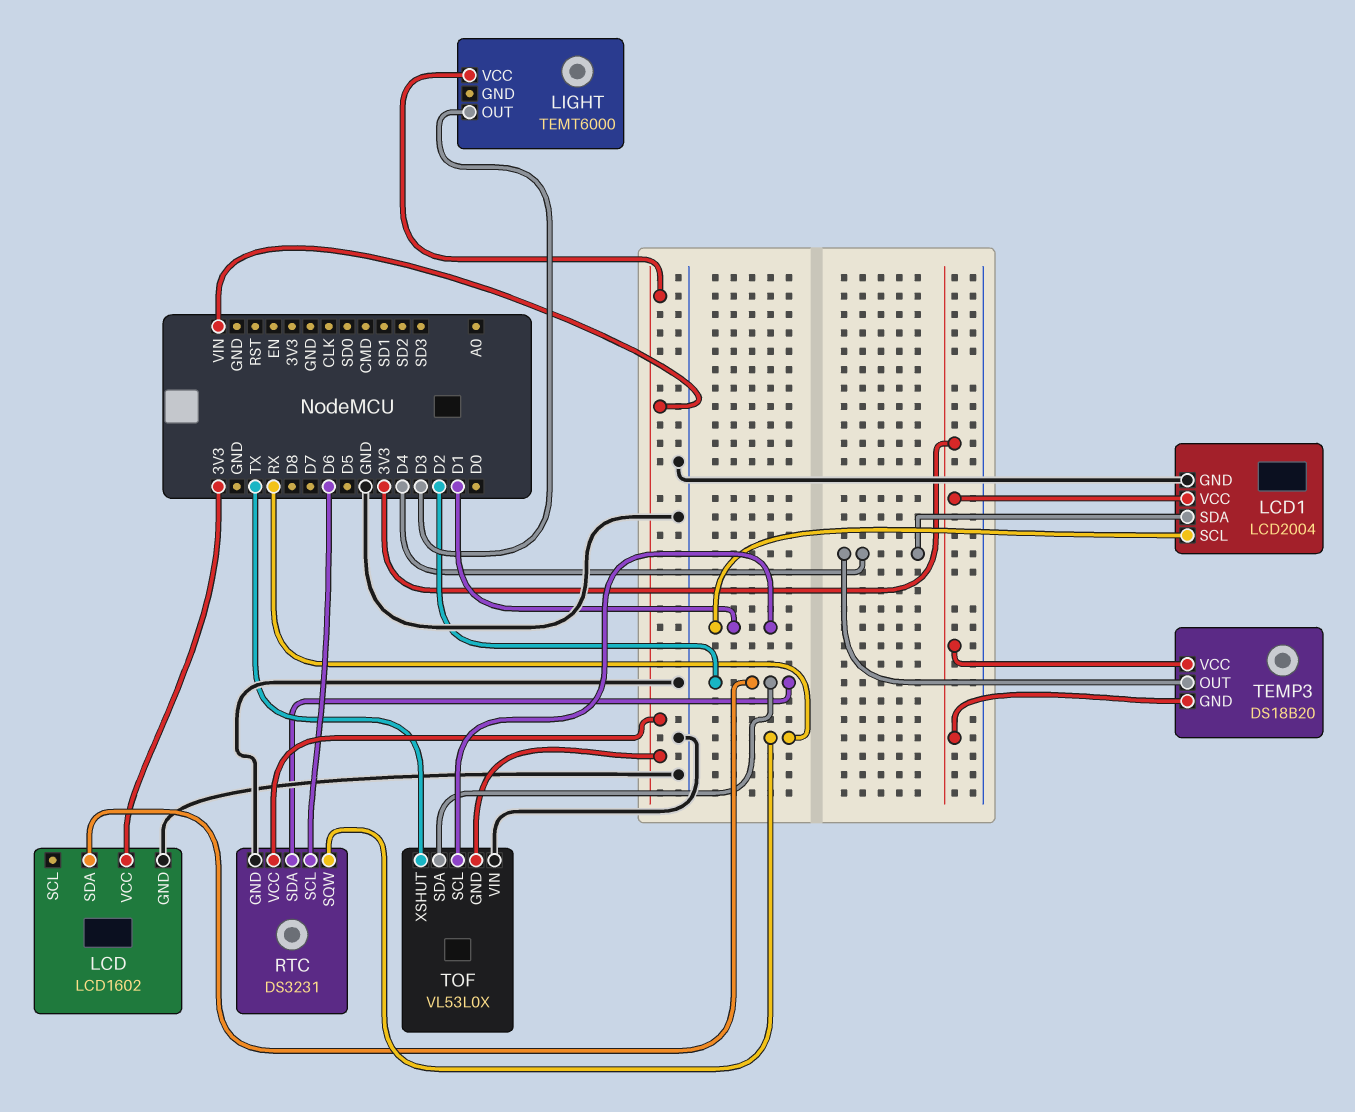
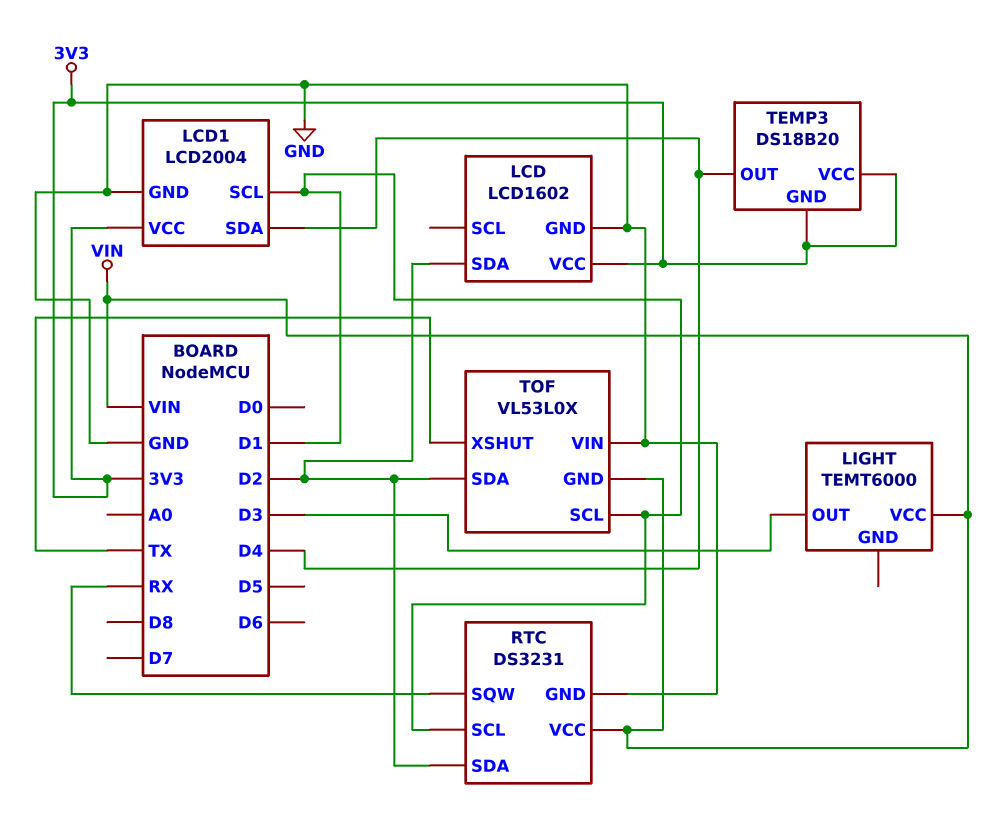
RTC pin SCL: D6 -> D1

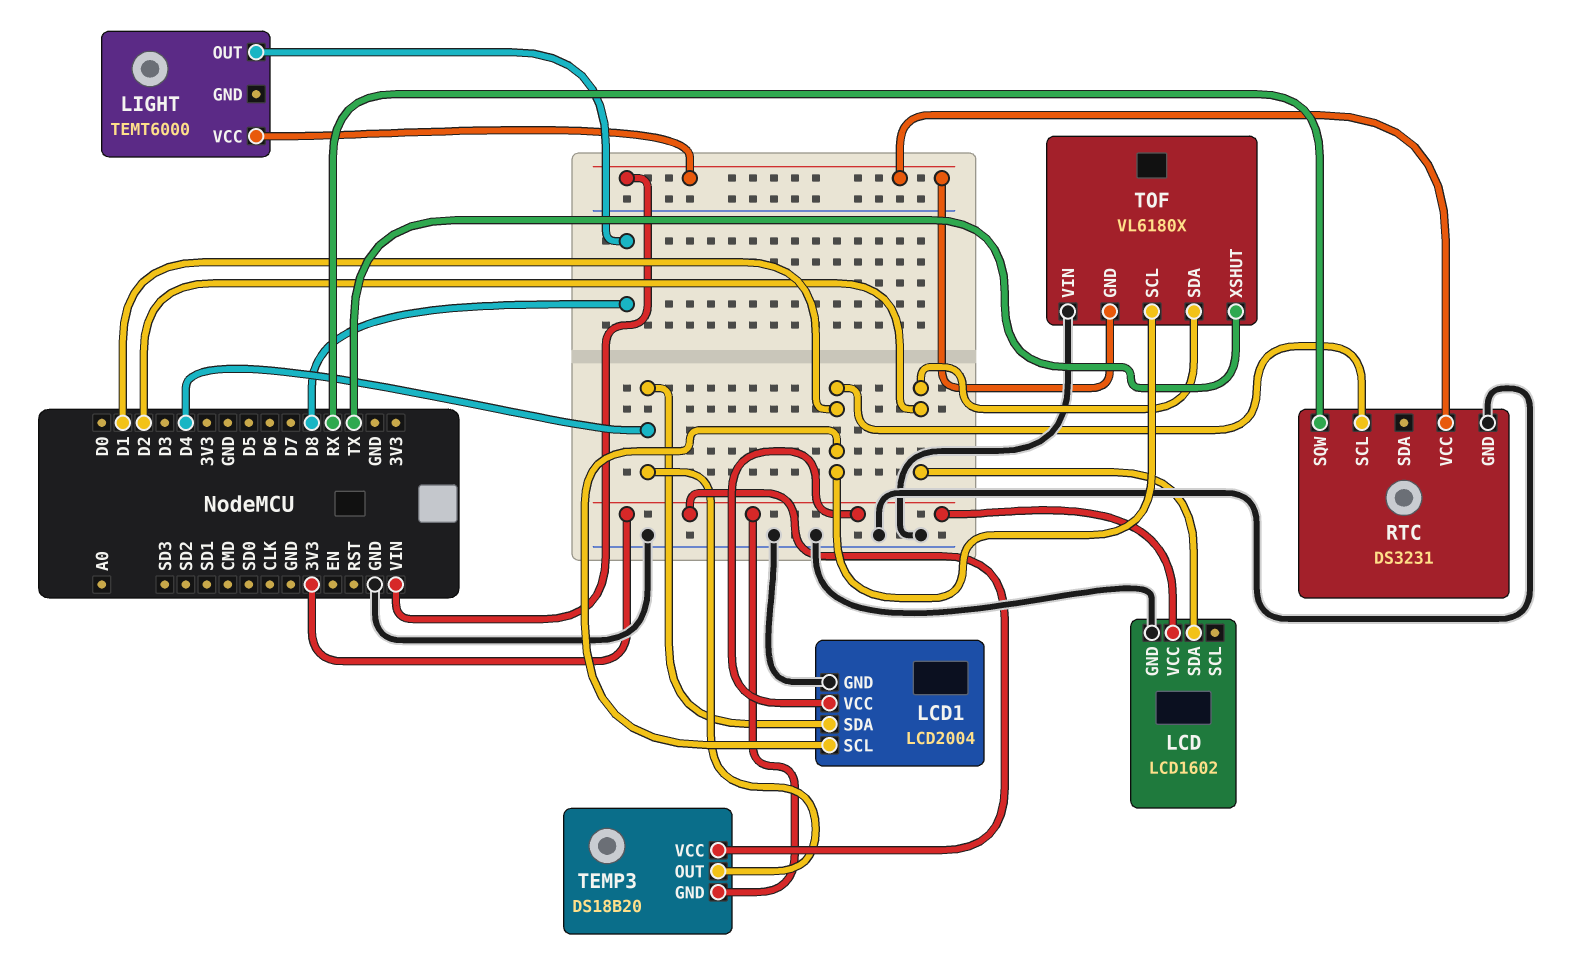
LIGHT pin OUT: D3 -> D8
RTC pin SDA: D2 -> none
TOF: VL53L0X -> VL6180X

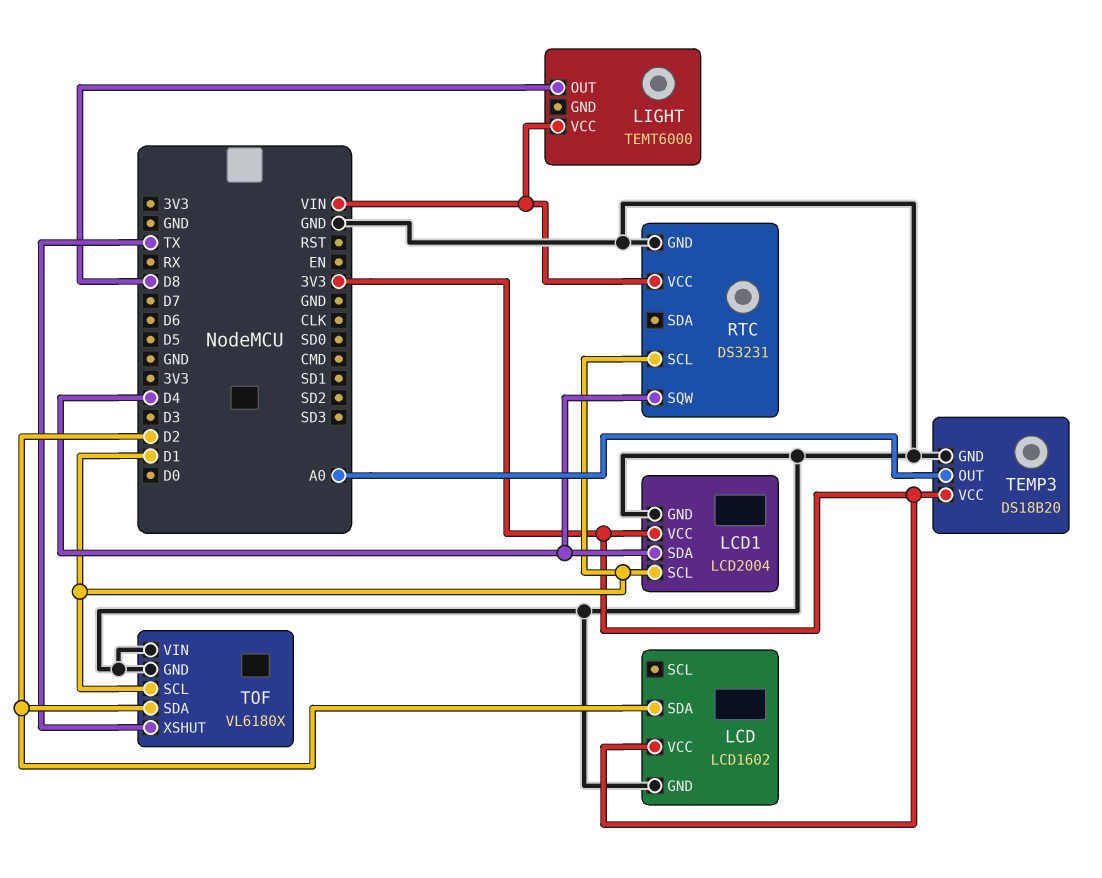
RTC pin SQW: RX -> D4
TEMP3 pin GND: 3V3 -> GND
TEMP3 pin OUT: D4 -> A0
TOF pin GND: VIN -> GND

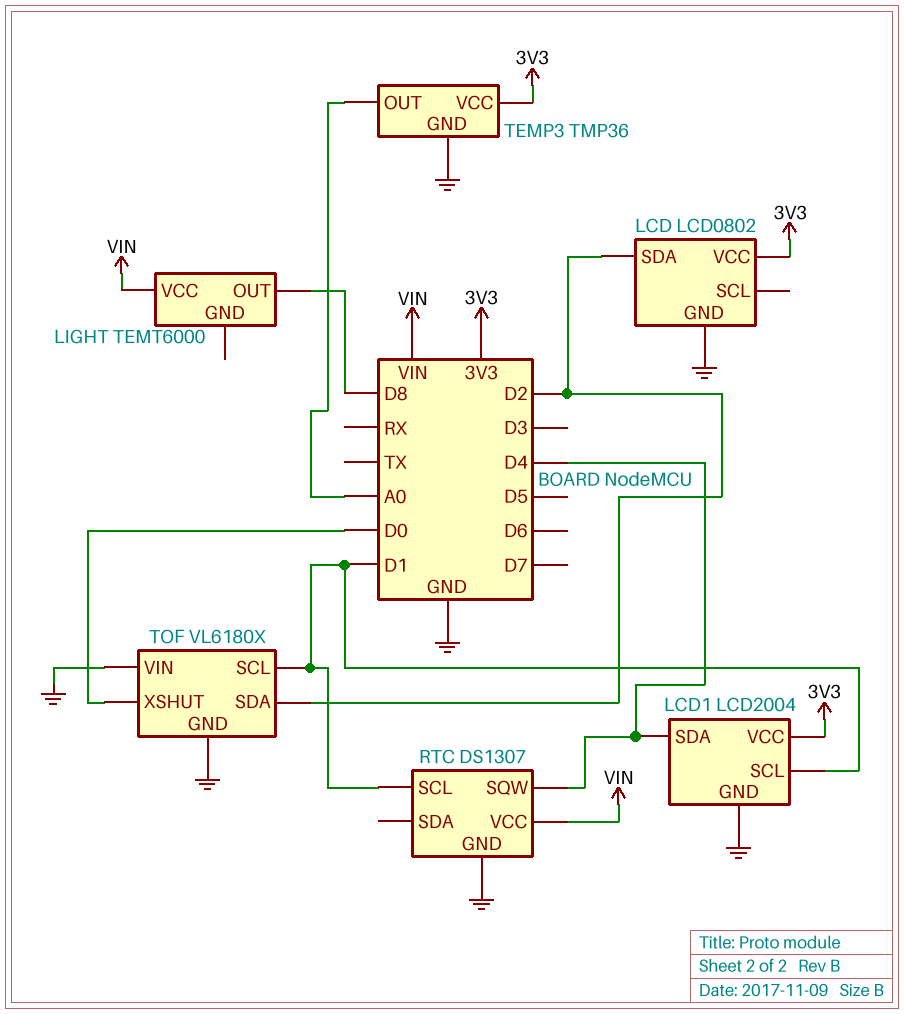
LCD: LCD1602 -> LCD0802
RTC: DS3231 -> DS1307
TEMP3: DS18B20 -> TMP36
TOF pin XSHUT: TX -> D0

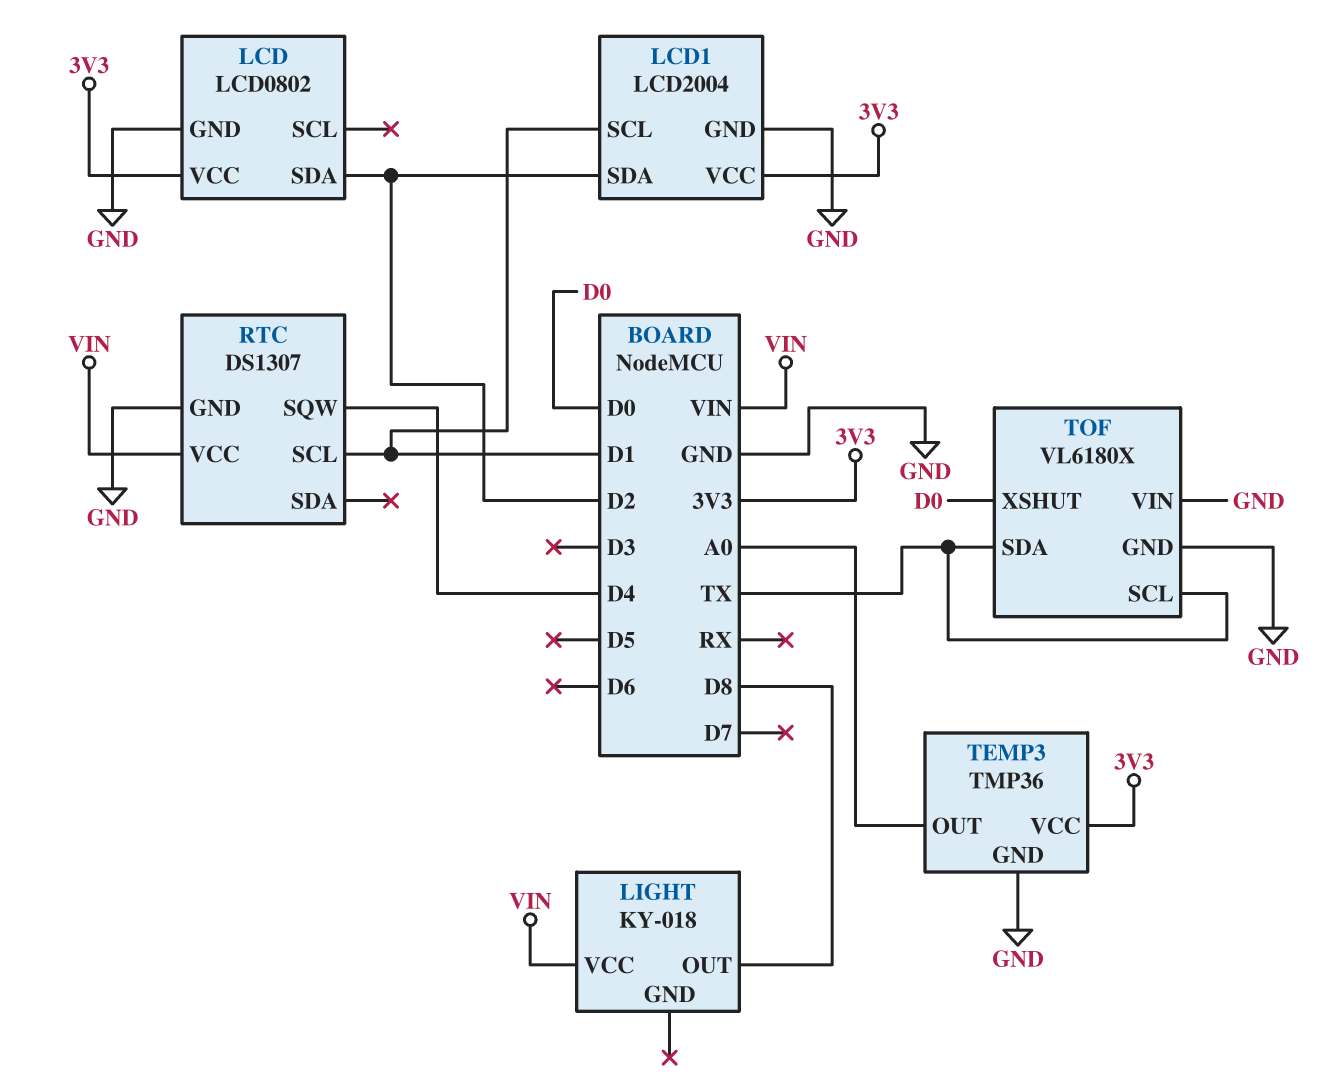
LCD1 pin SDA: D4 -> D2
LIGHT: TEMT6000 -> KY-018
TOF pin SCL: D1 -> TX
TOF pin SDA: D2 -> TX

